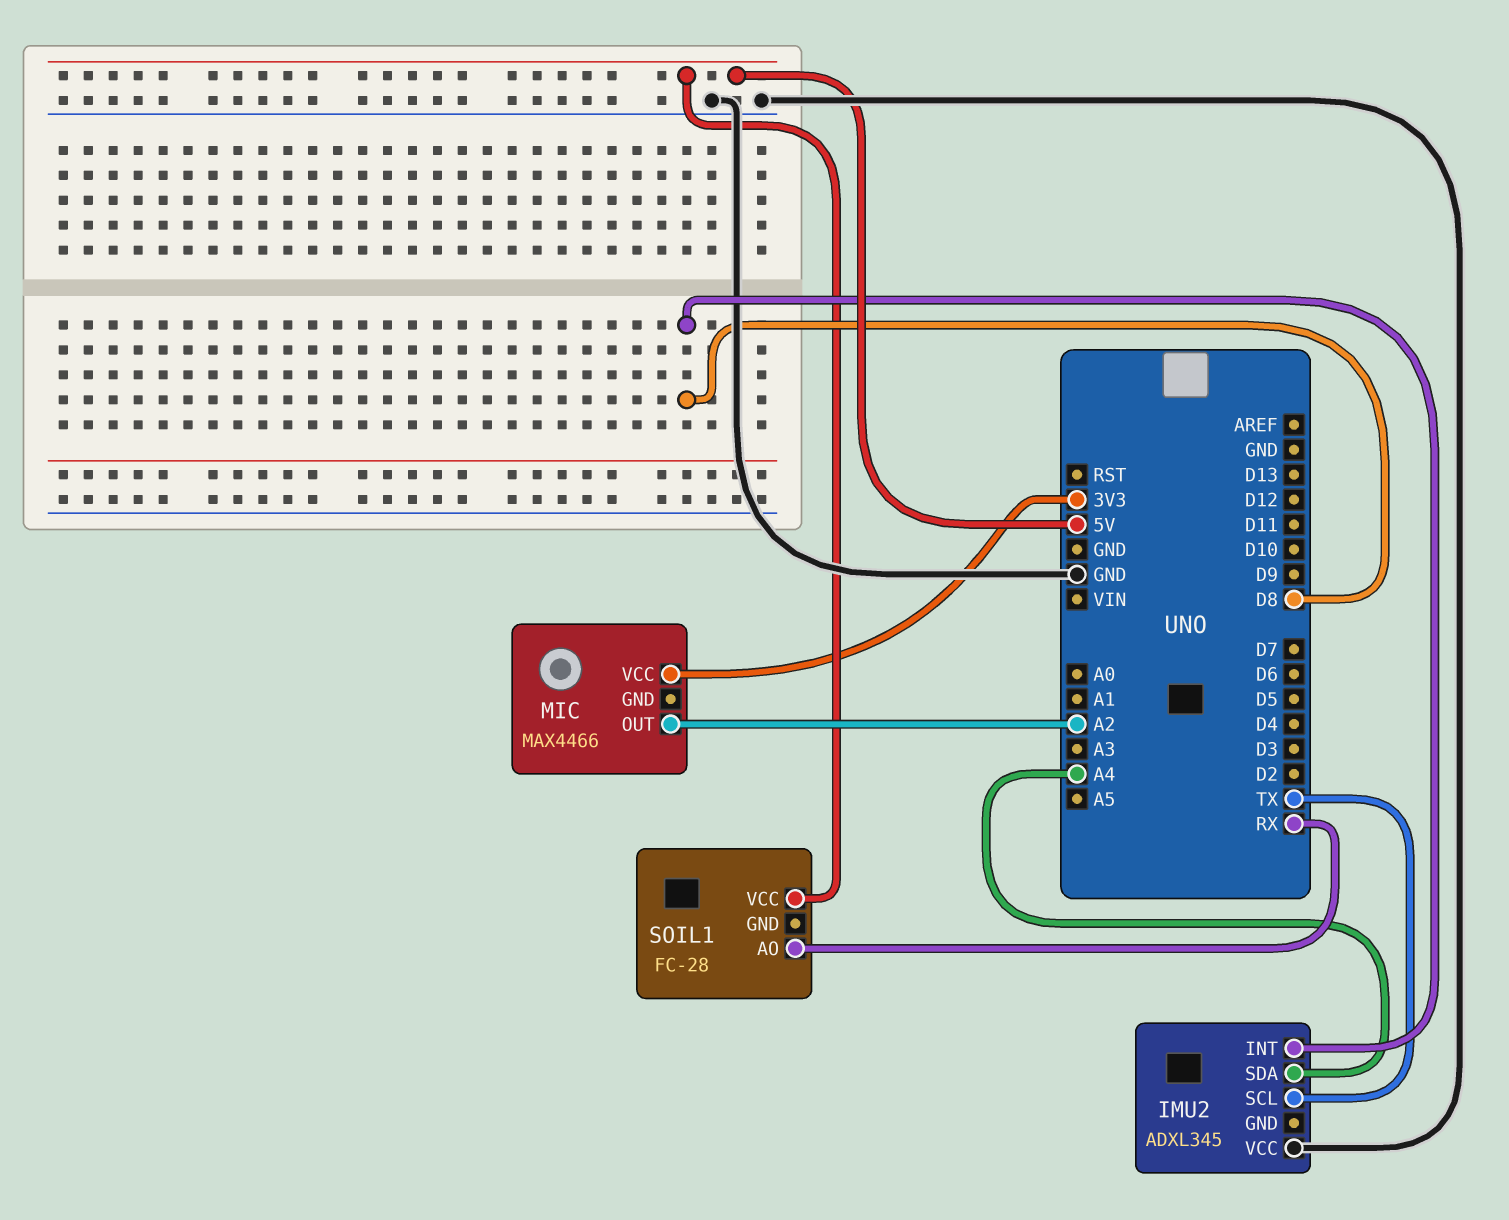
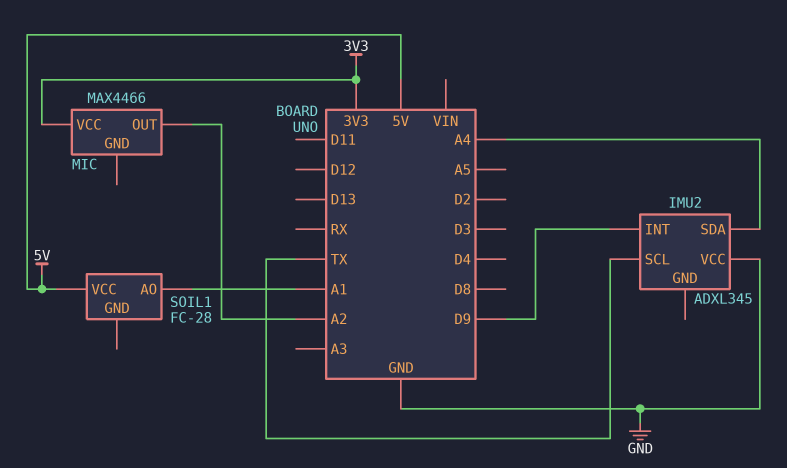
IMU2 pin INT: D8 -> D9
SOIL1 pin AO: RX -> A1

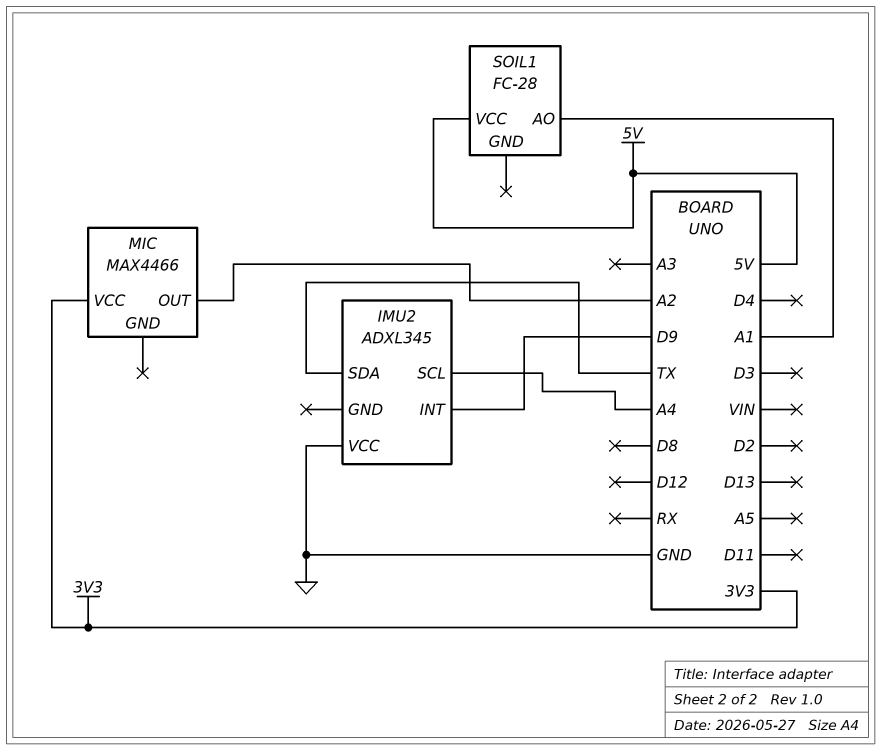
IMU2 pin SCL: TX -> A4
IMU2 pin SDA: A4 -> TX

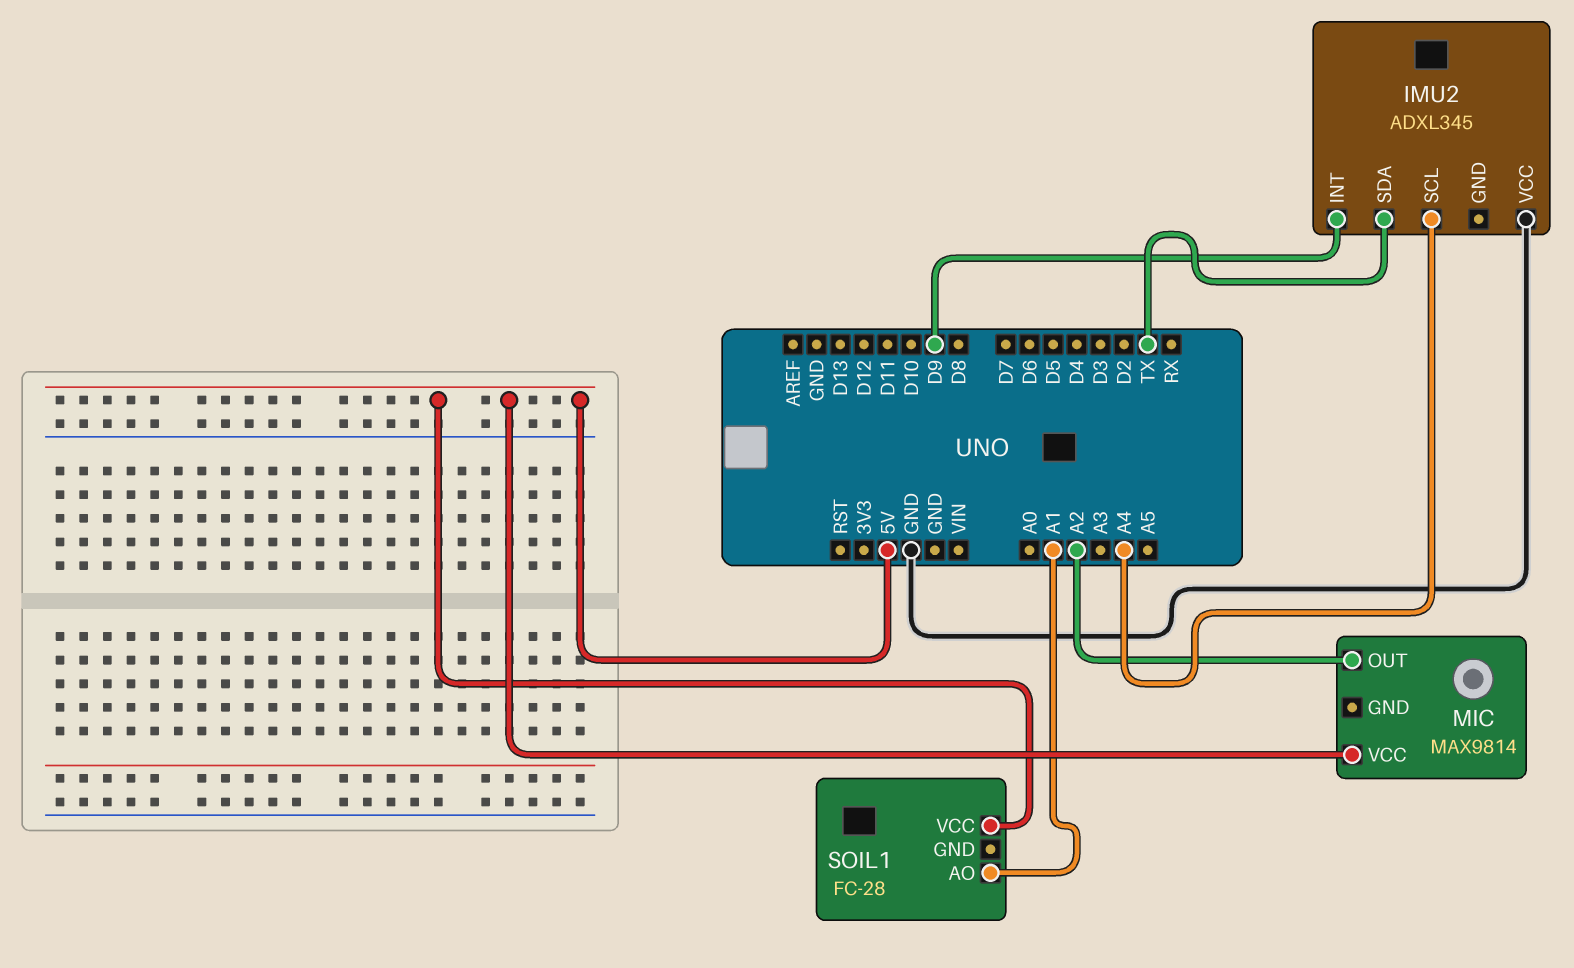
MIC: MAX4466 -> MAX9814
MIC pin VCC: 3V3 -> 5V

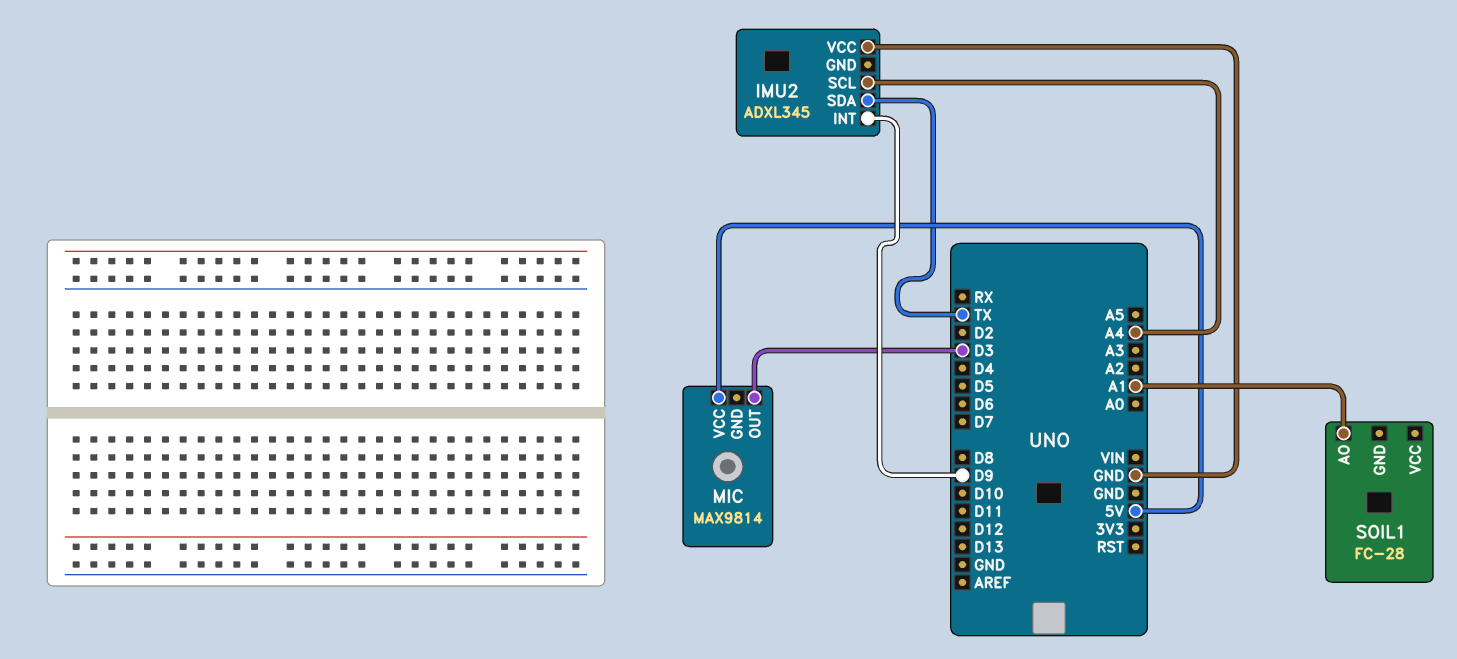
MIC pin OUT: A2 -> D3
SOIL1 pin VCC: 5V -> none

